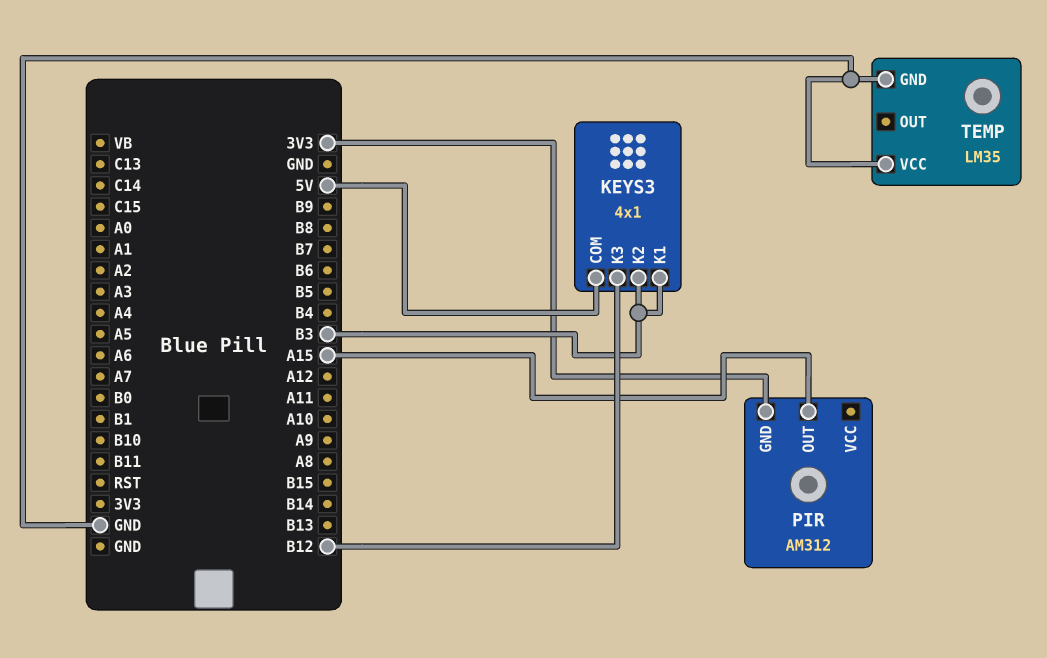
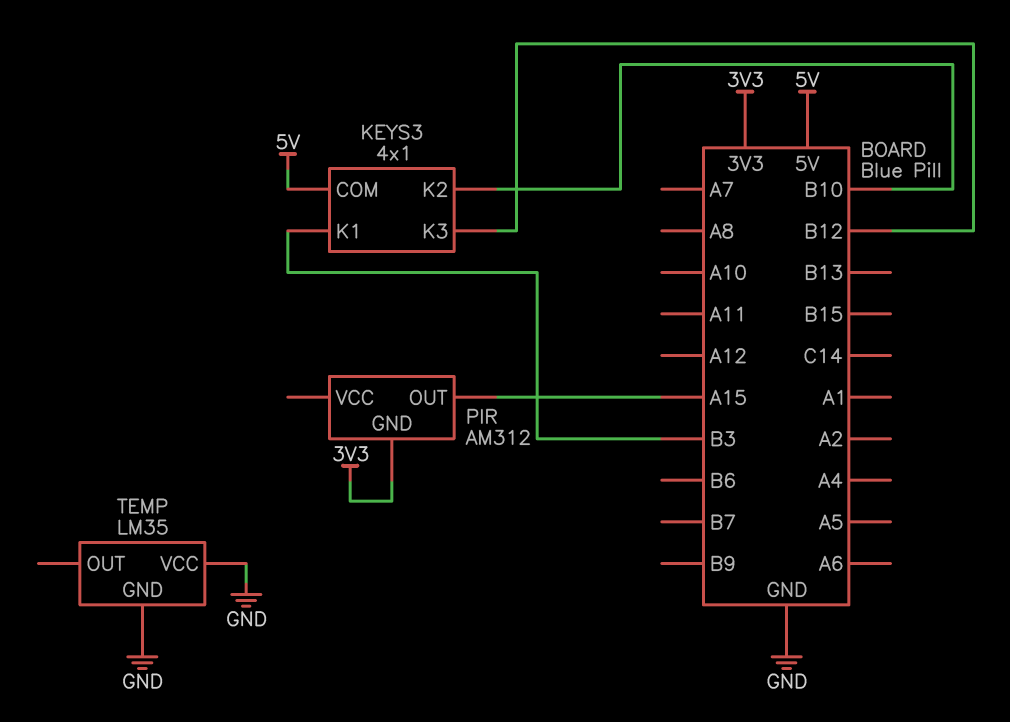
KEYS3 pin K2: B3 -> B10

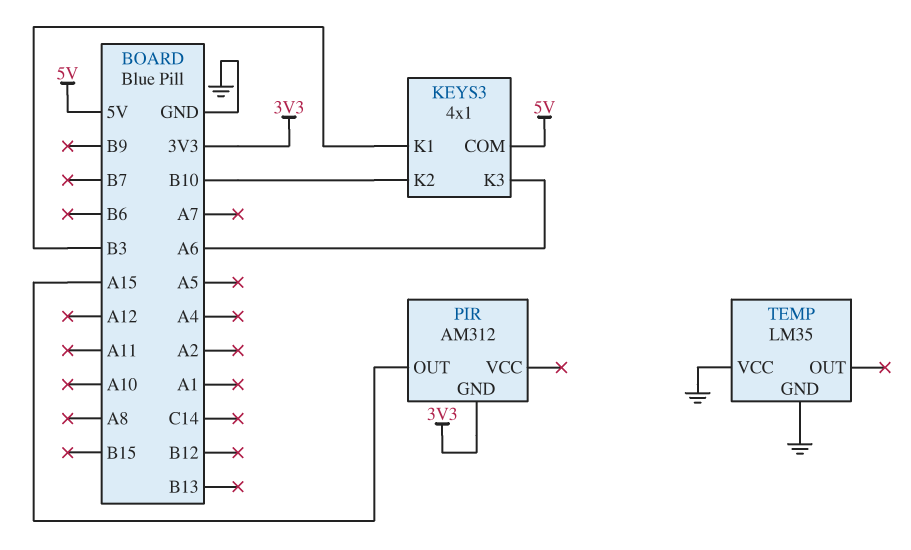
KEYS3 pin K3: B12 -> A6

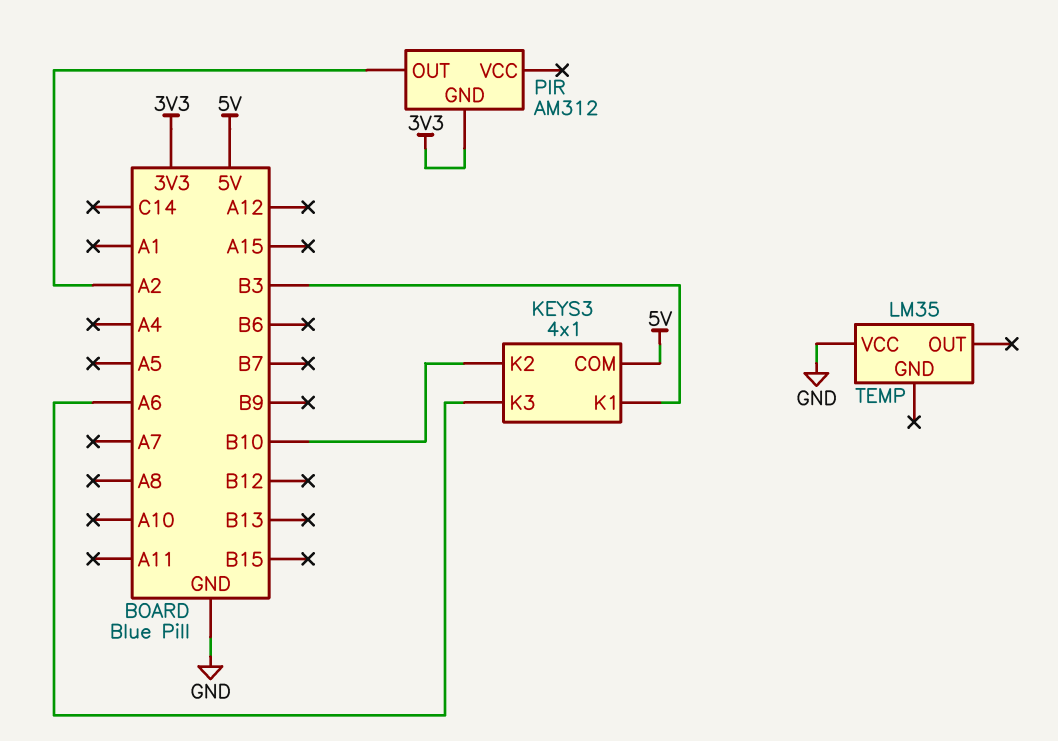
PIR pin OUT: A15 -> A2
TEMP pin GND: GND -> none

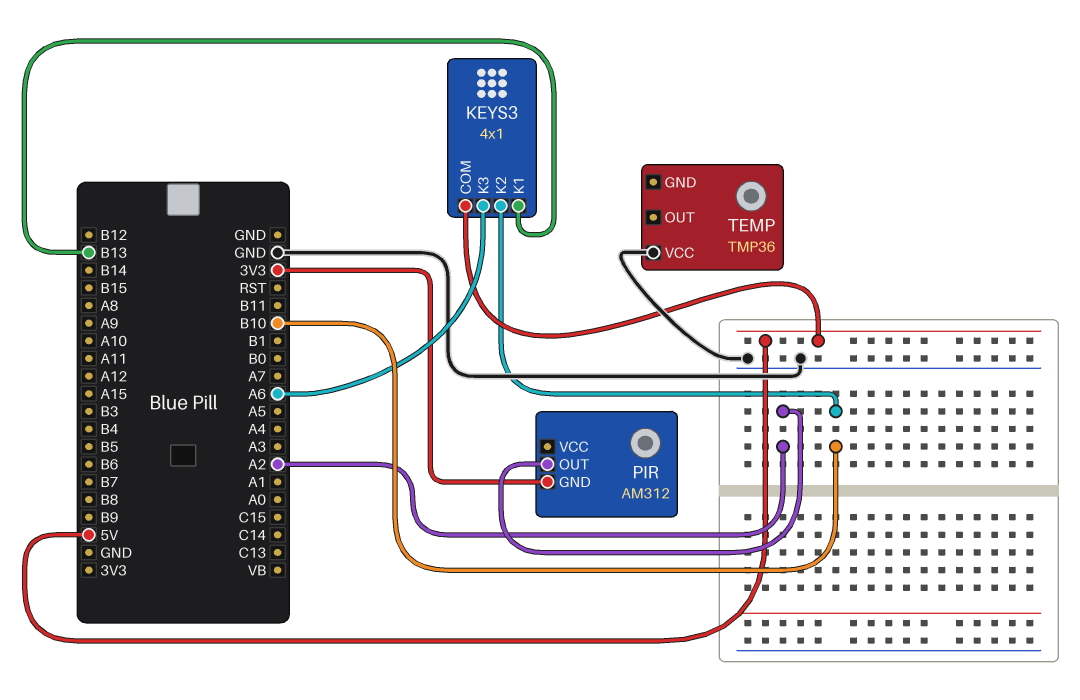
KEYS3 pin K1: B3 -> B13
TEMP: LM35 -> TMP36

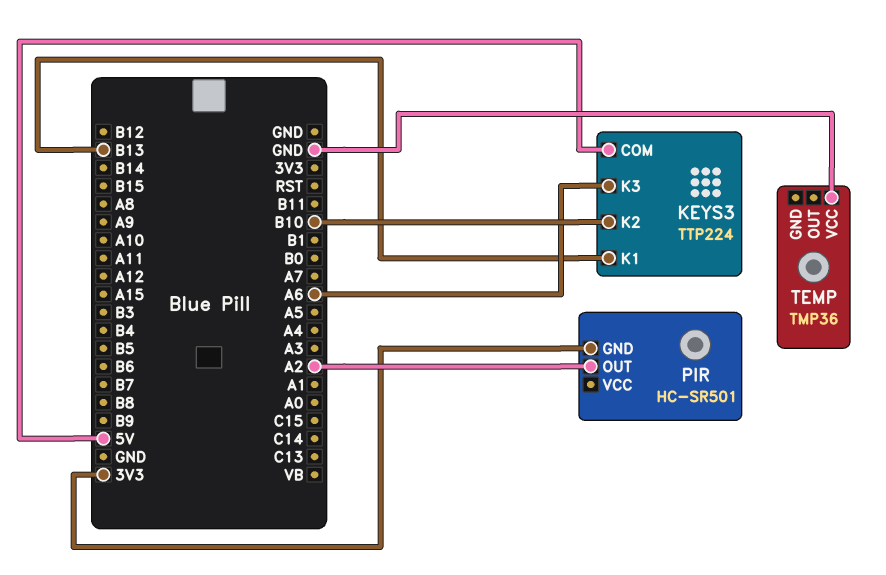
KEYS3: 4x1 -> TTP224
PIR: AM312 -> HC-SR501

